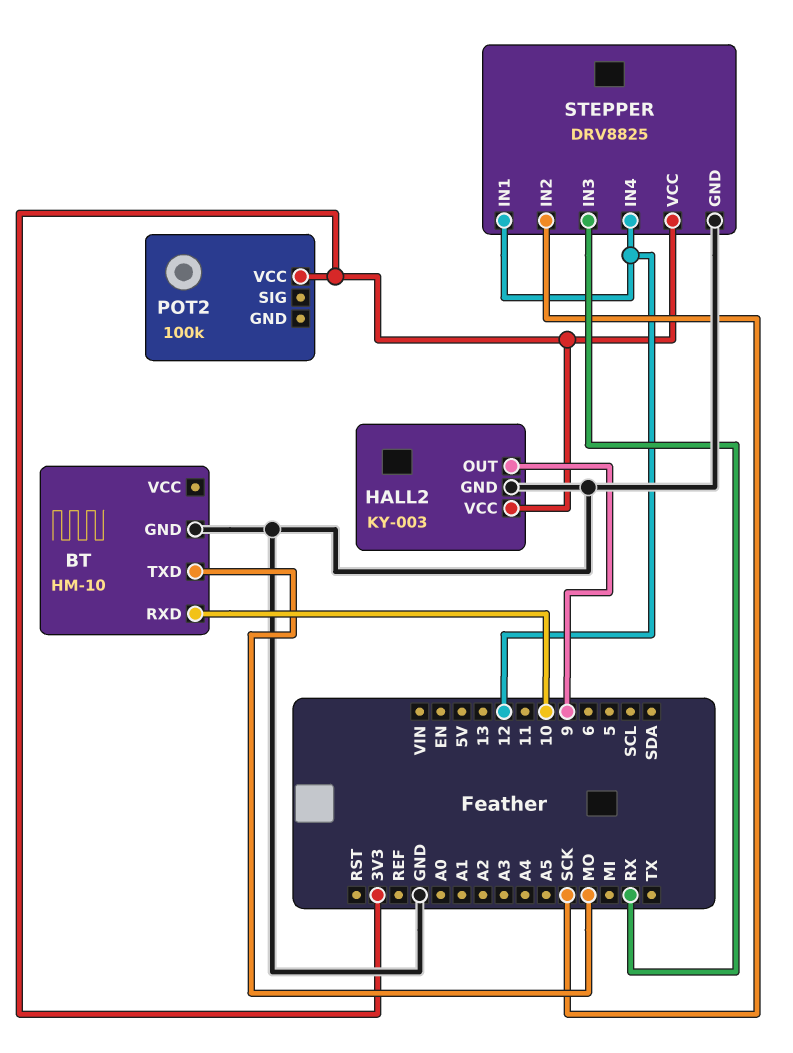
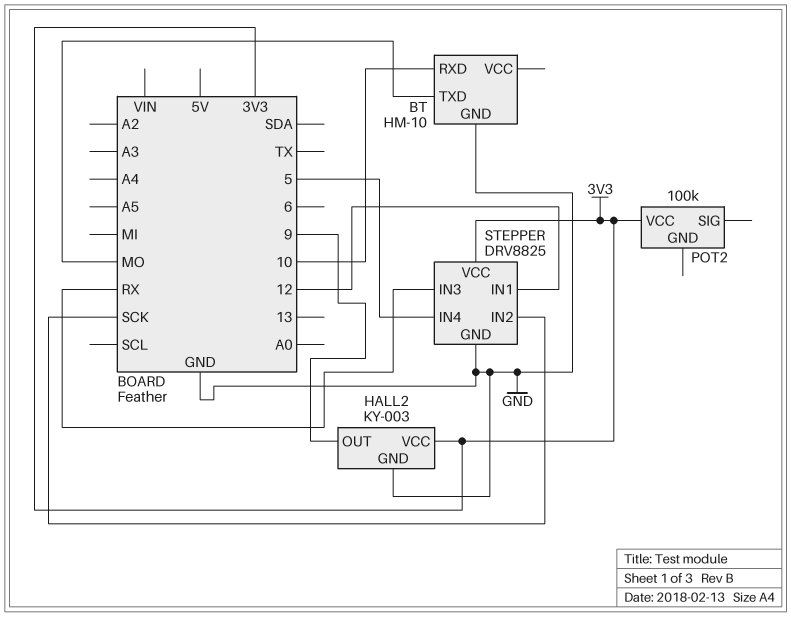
STEPPER pin IN4: 12 -> 5

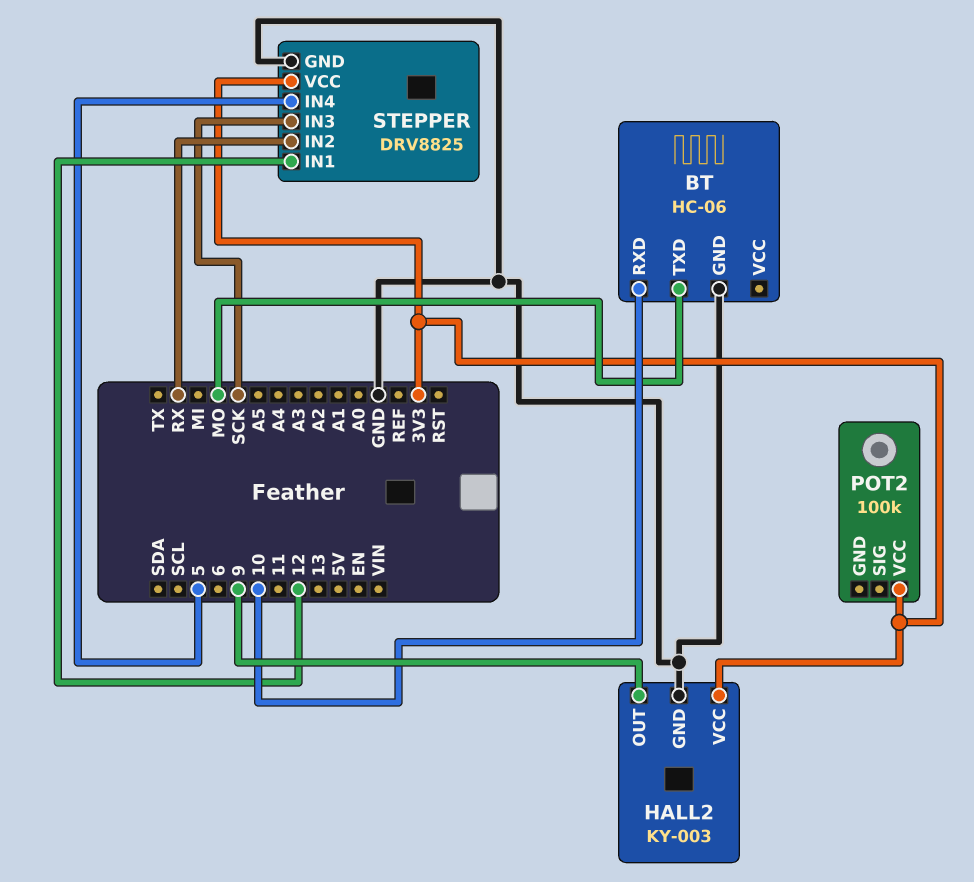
BT: HM-10 -> HC-06
STEPPER pin IN2: SCK -> RX
STEPPER pin IN3: RX -> SCK

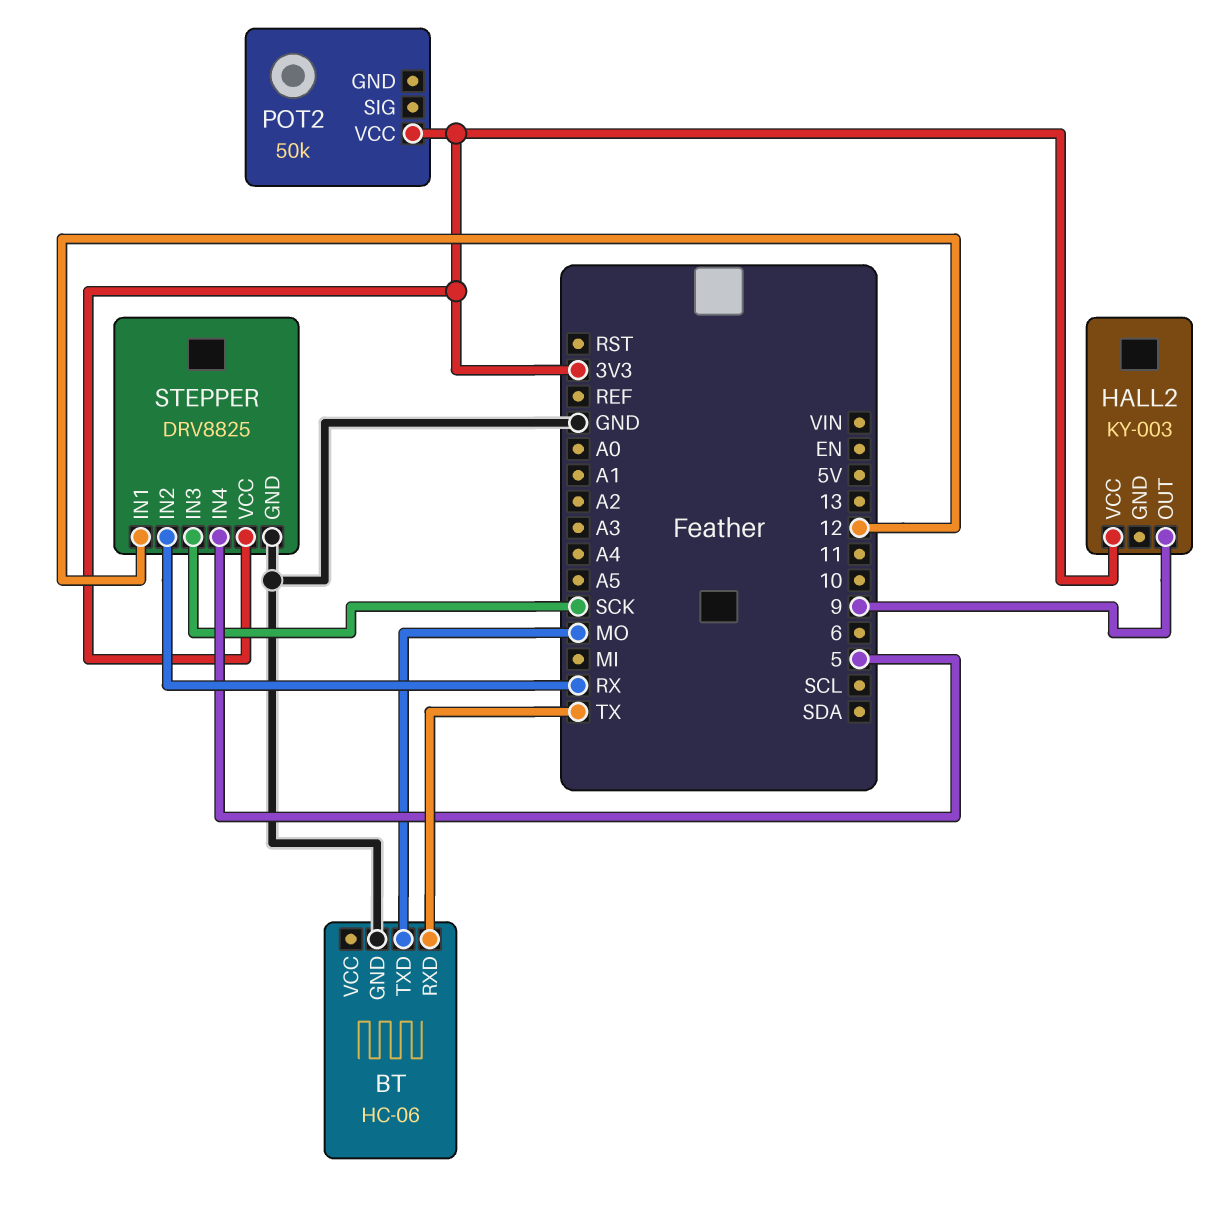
BT pin RXD: 10 -> TX
HALL2 pin GND: GND -> none
POT2: 100k -> 50k

